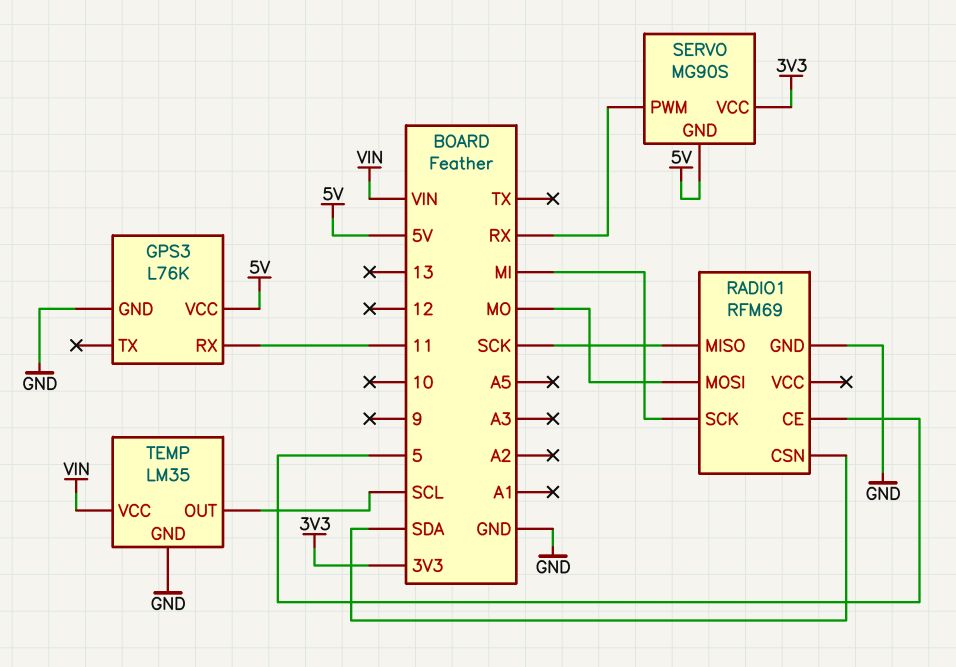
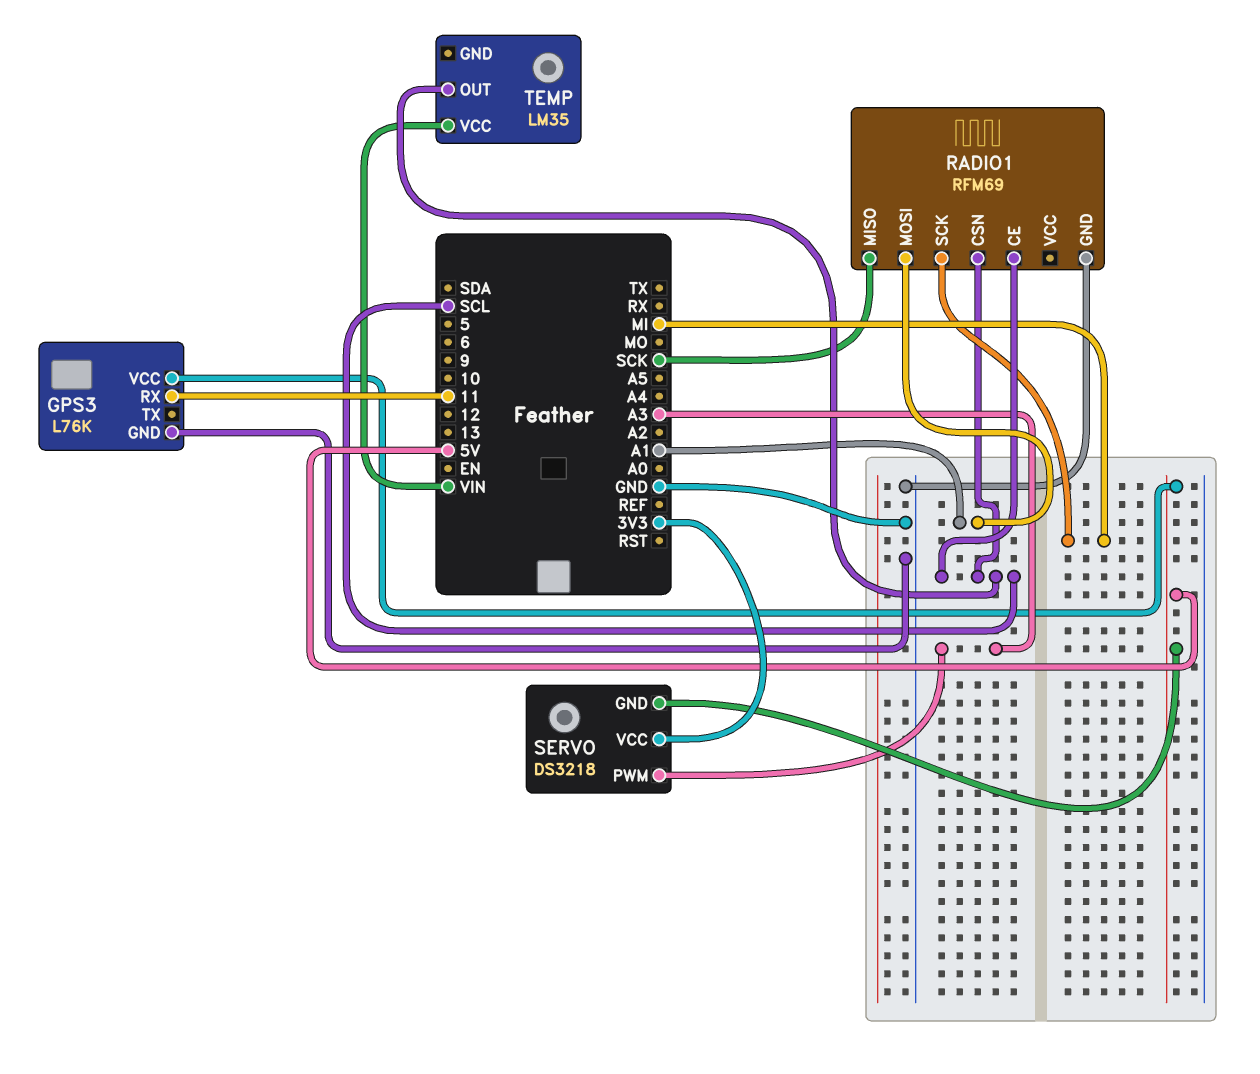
RADIO1 pin CE: 5 -> SCL
RADIO1 pin CSN: SDA -> SCL
RADIO1 pin MOSI: MO -> A1
SERVO: MG90S -> DS3218
SERVO pin PWM: RX -> A3
TEMP pin GND: GND -> none

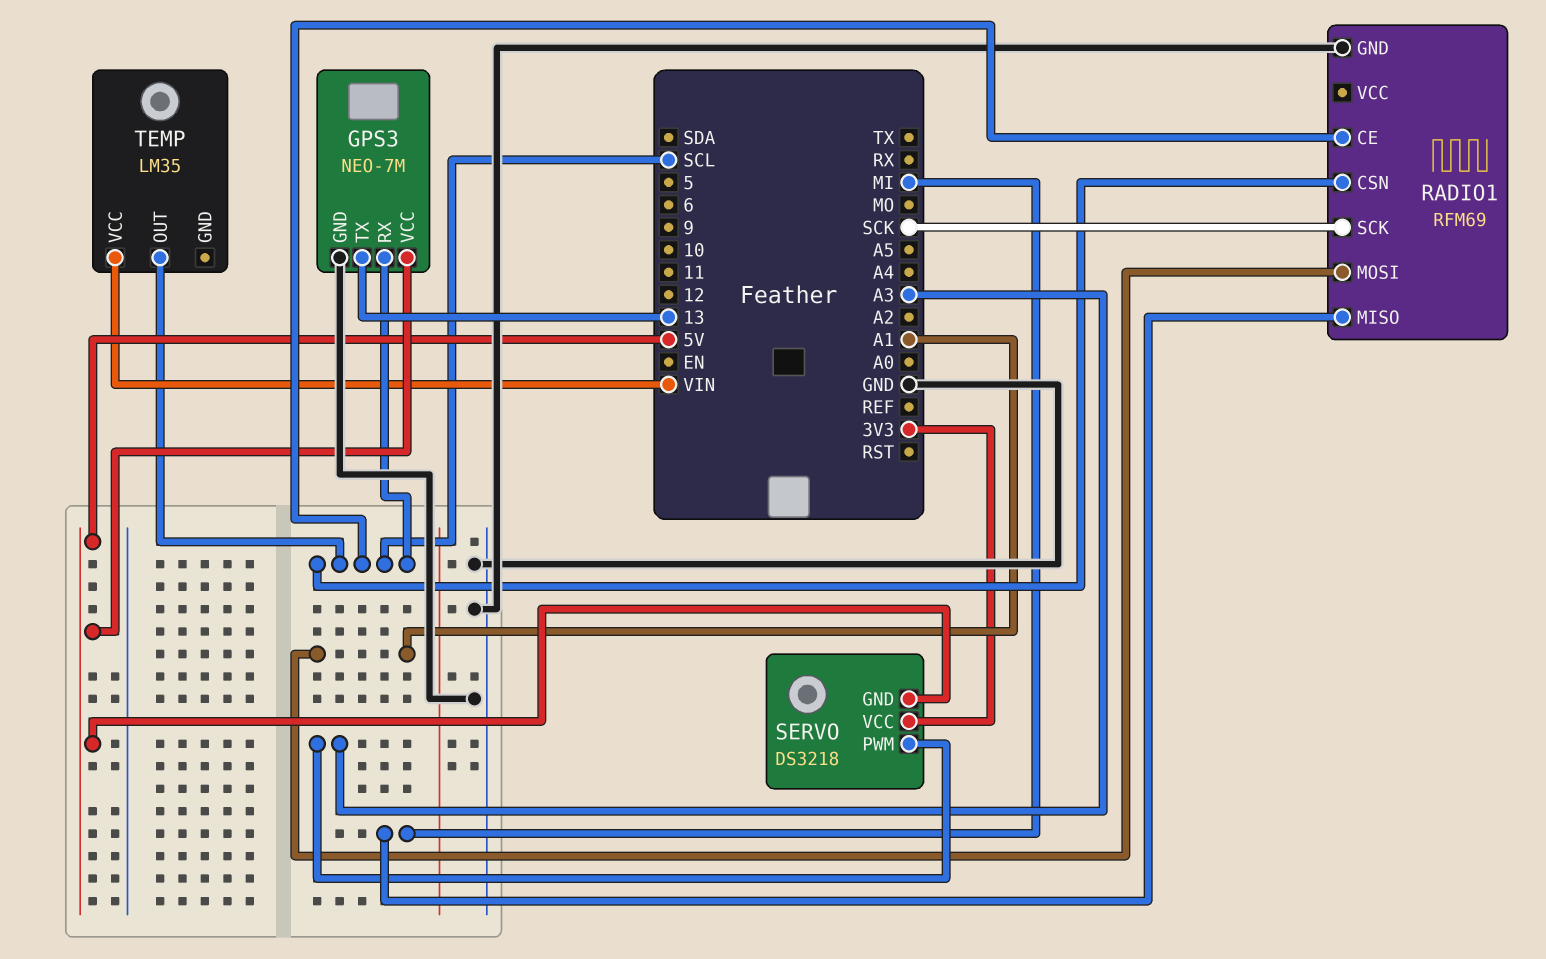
GPS3: L76K -> NEO-7M
GPS3 pin RX: 11 -> SCL
GPS3 pin TX: none -> 13
RADIO1 pin MISO: SCK -> MI
RADIO1 pin SCK: MI -> SCK

